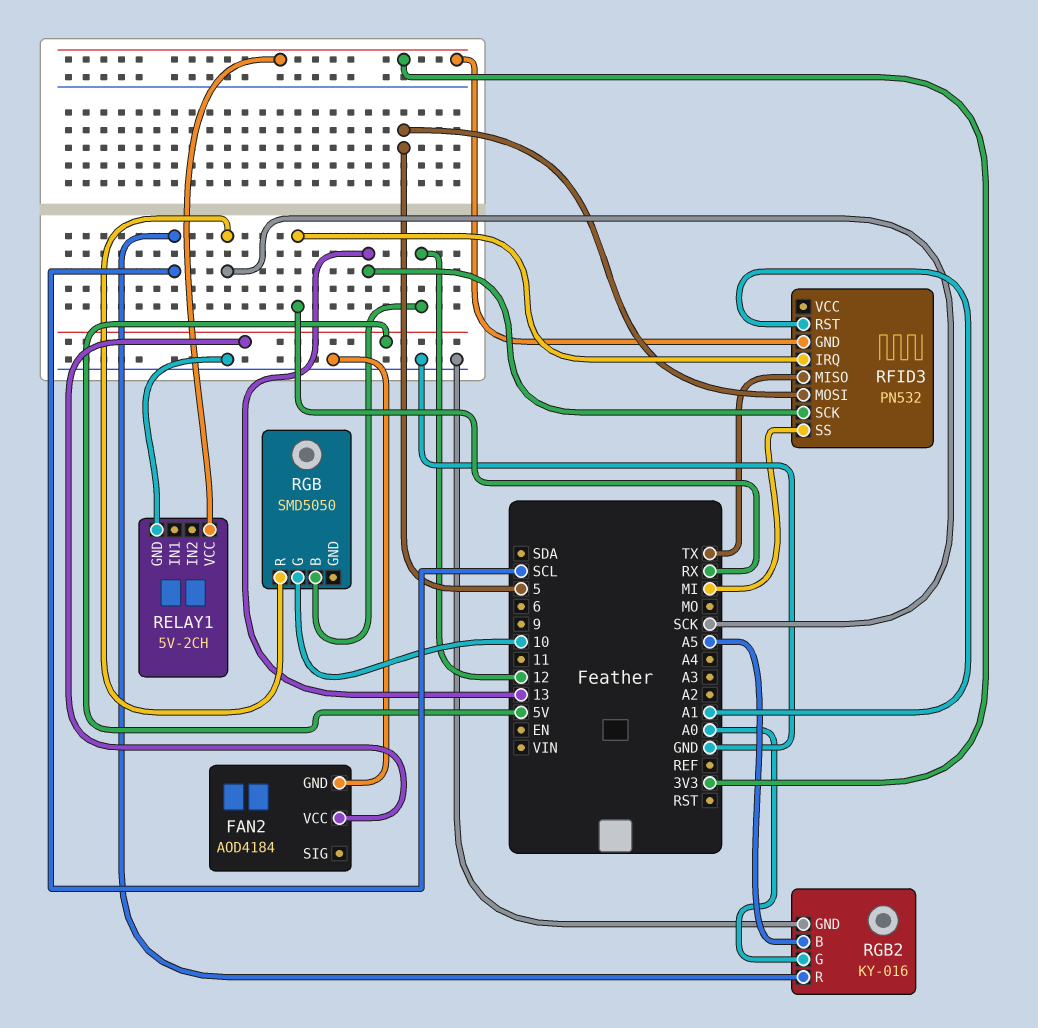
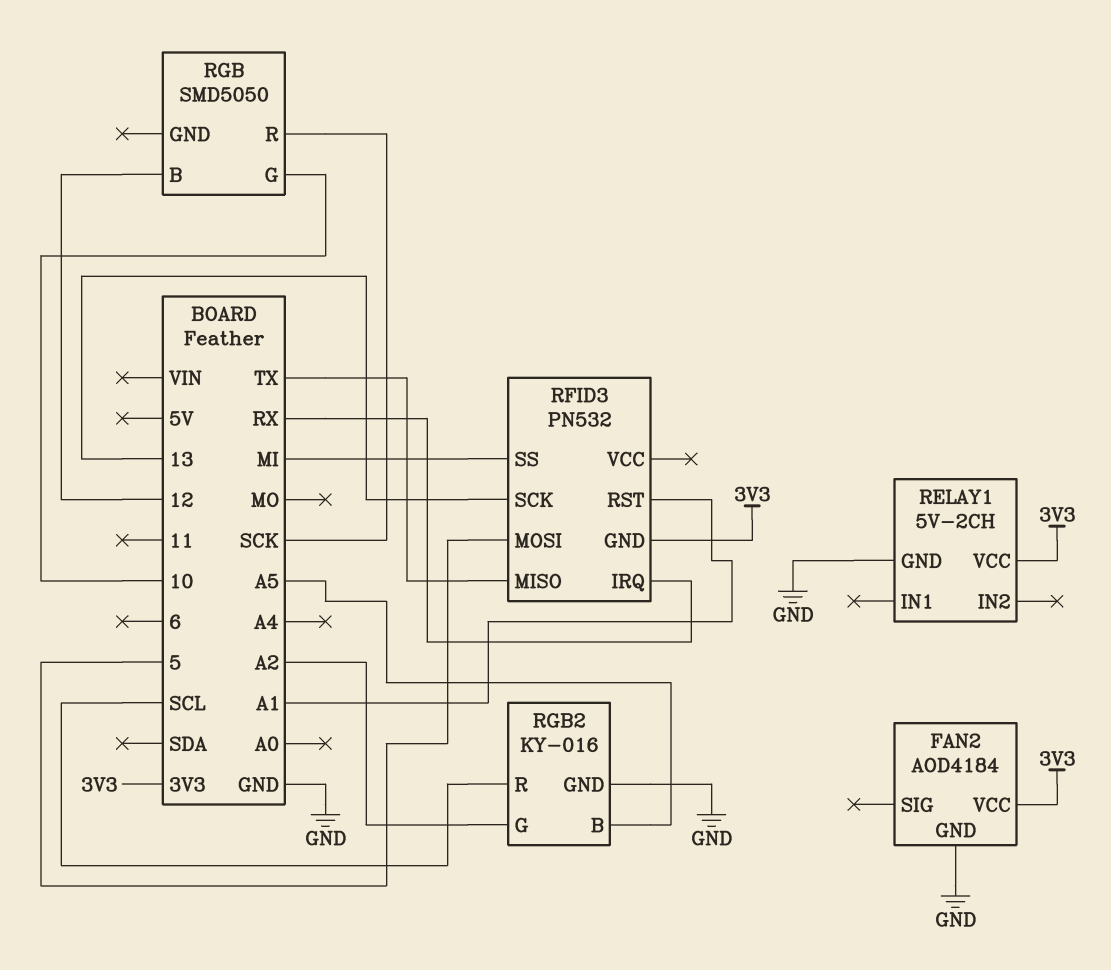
FAN2 pin VCC: 5V -> 3V3
RGB2 pin G: A0 -> A2

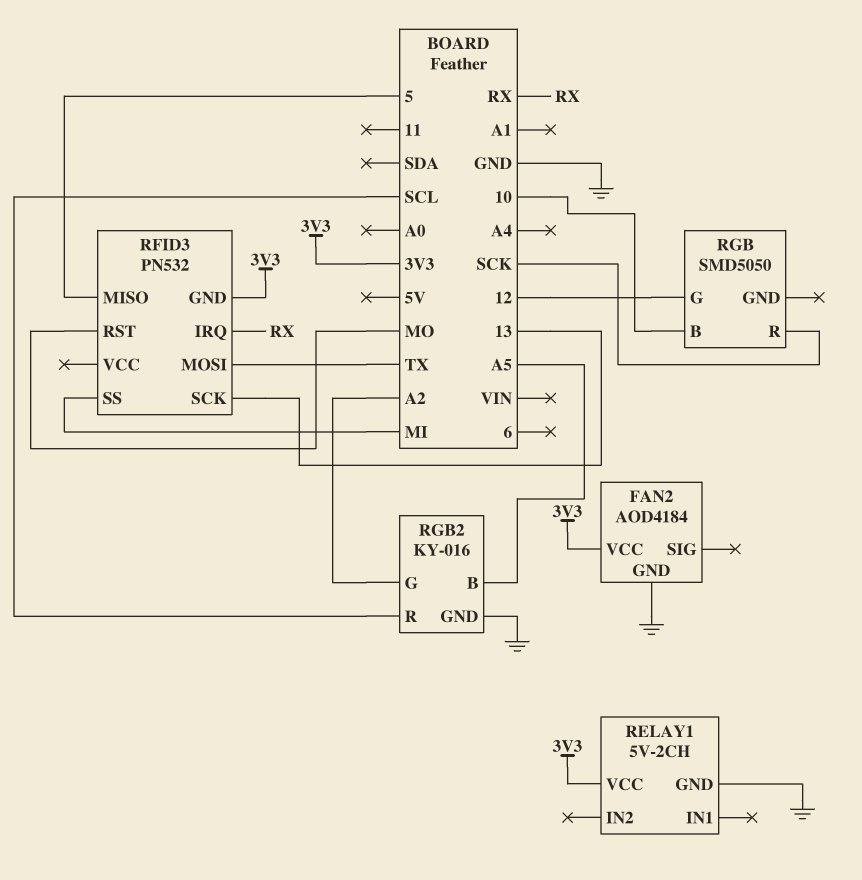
RFID3 pin MISO: TX -> 5
RFID3 pin MOSI: 5 -> TX
RFID3 pin RST: A1 -> MO
RGB pin B: 12 -> 10
RGB pin G: 10 -> 12

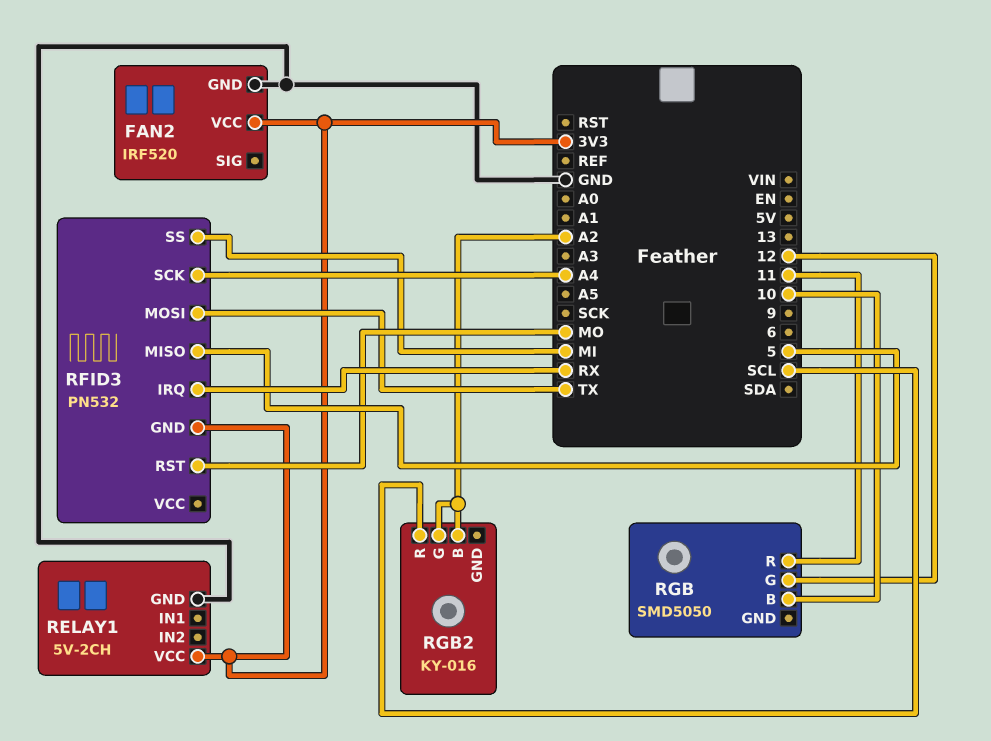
FAN2: AOD4184 -> IRF520
RFID3 pin SCK: 13 -> A4
RGB pin R: SCK -> 11
RGB2 pin B: A5 -> A2
RGB2 pin GND: GND -> none

